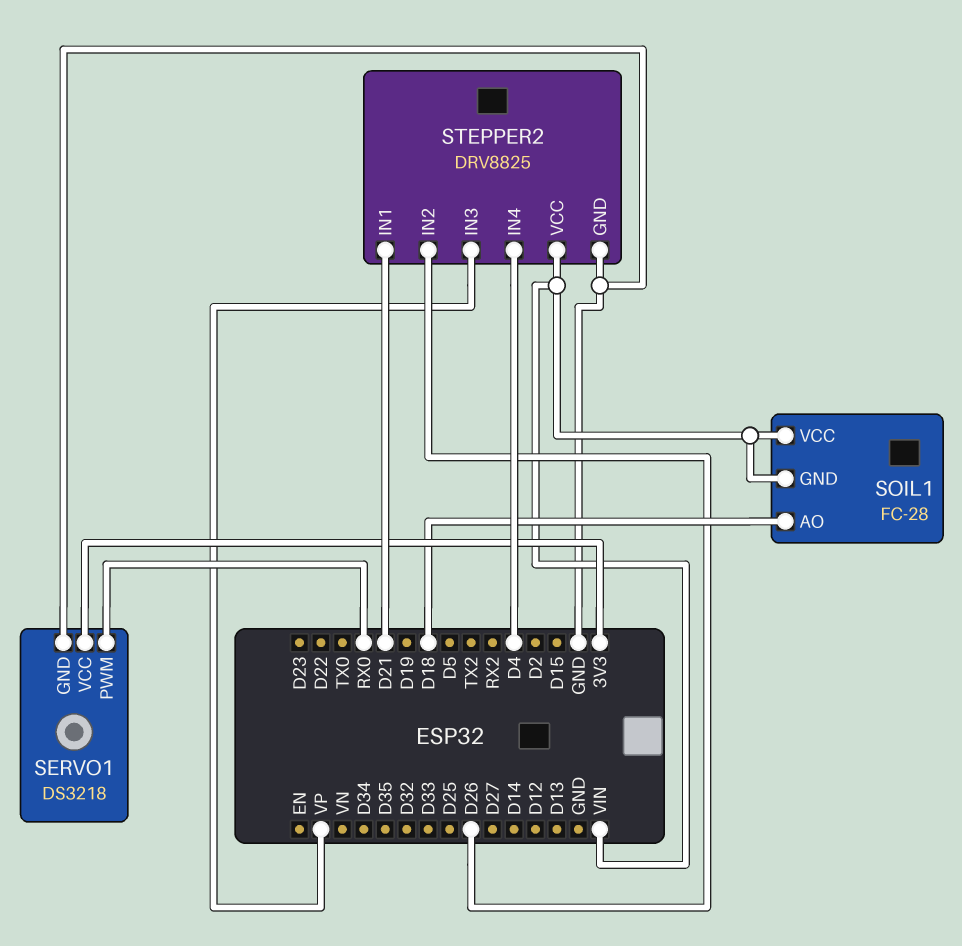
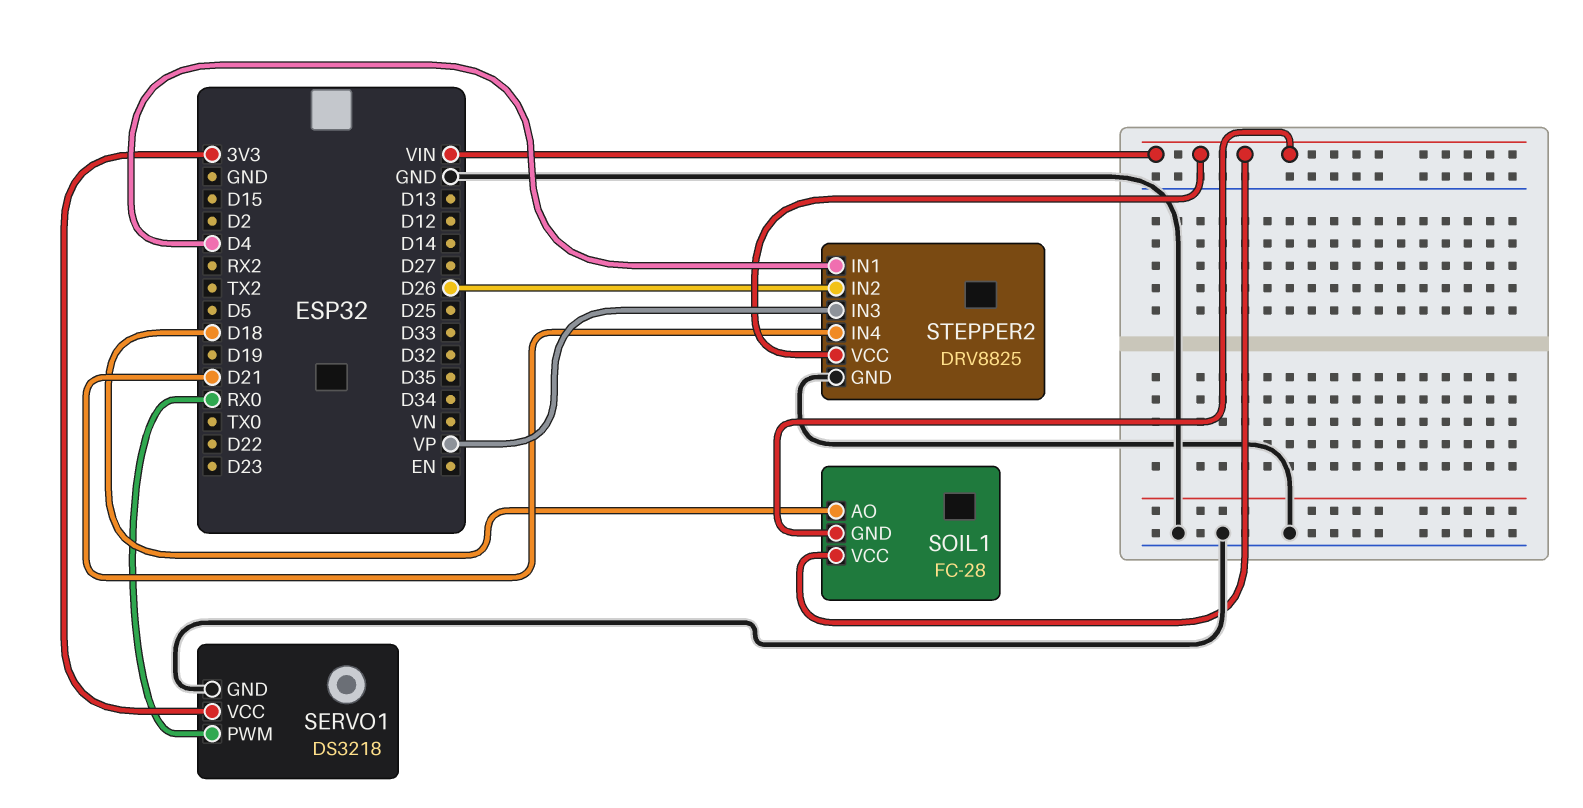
STEPPER2 pin IN1: D21 -> D4
STEPPER2 pin IN4: D4 -> D21

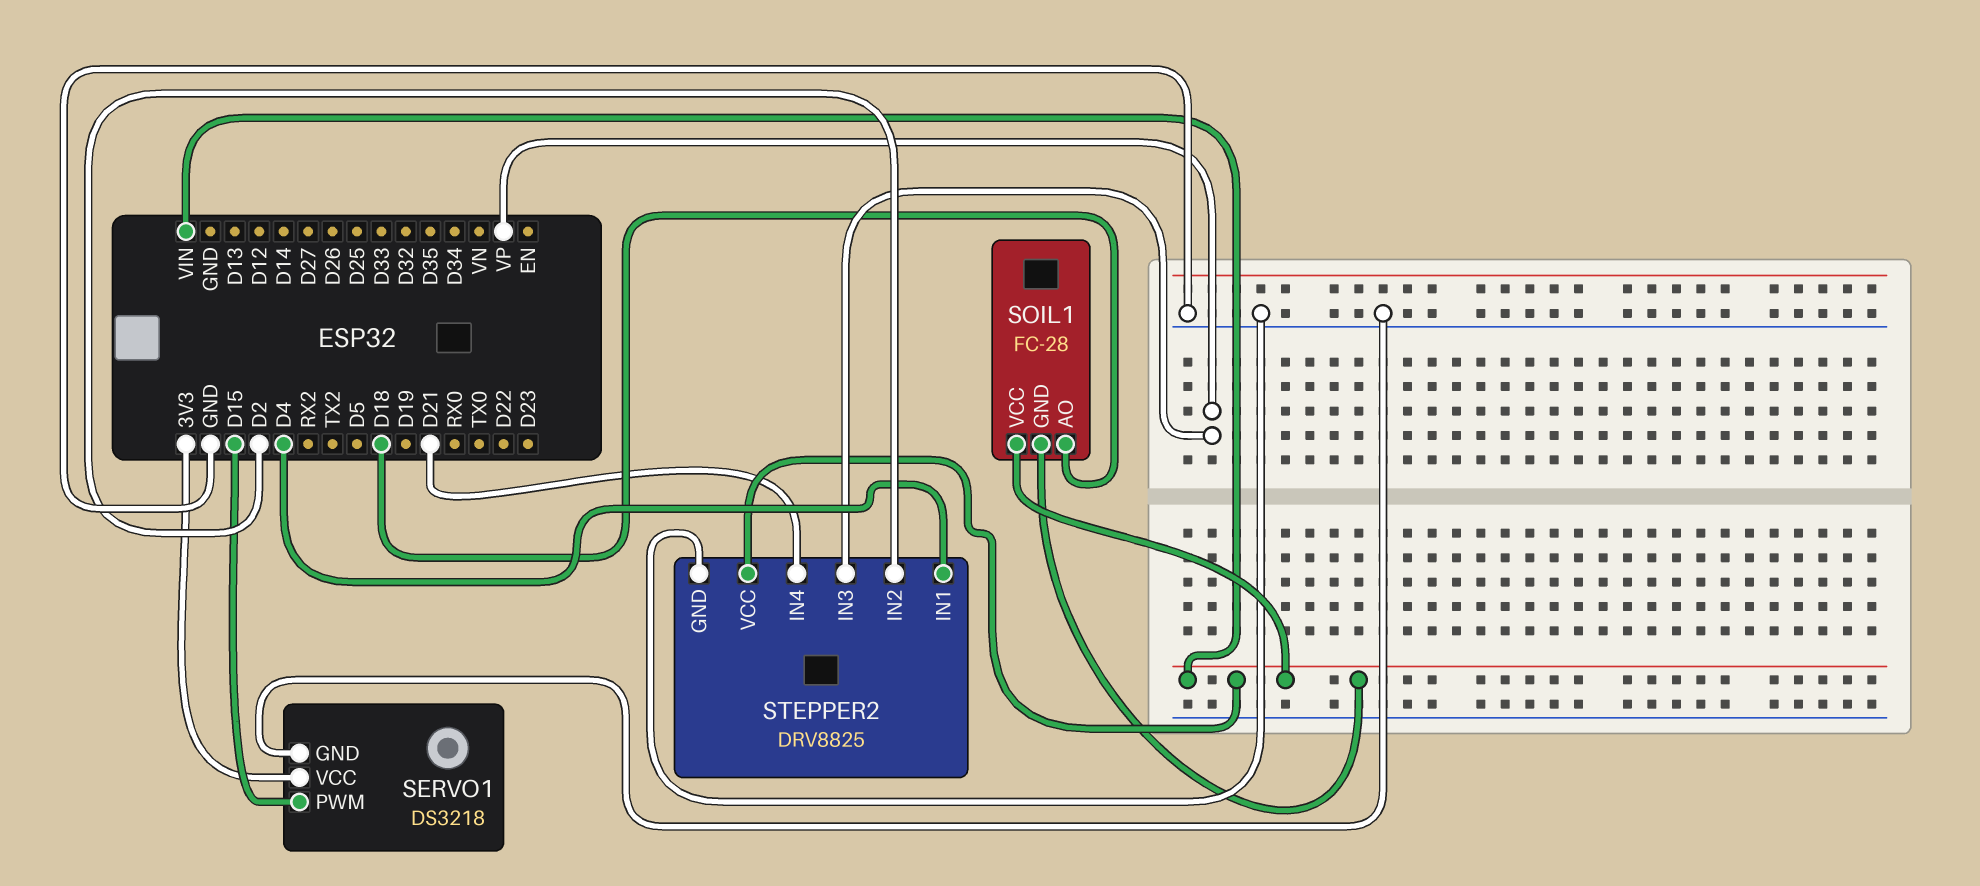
SERVO1 pin PWM: RX0 -> D15
STEPPER2 pin IN2: D26 -> D2

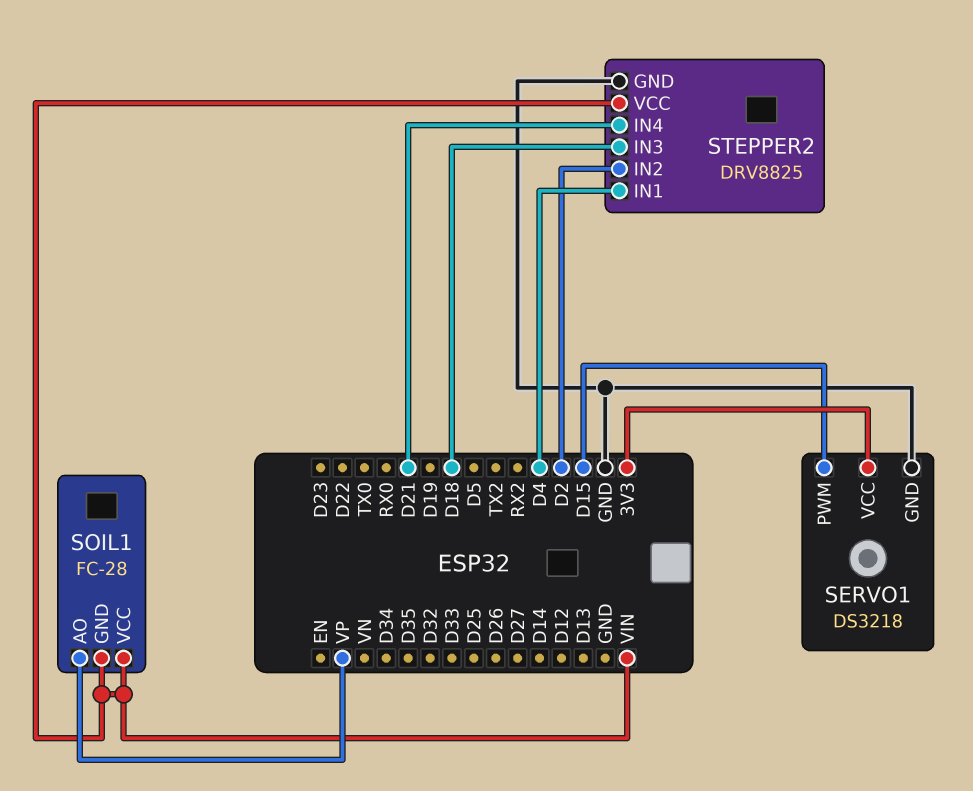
SOIL1 pin AO: D18 -> VP
STEPPER2 pin IN3: VP -> D18

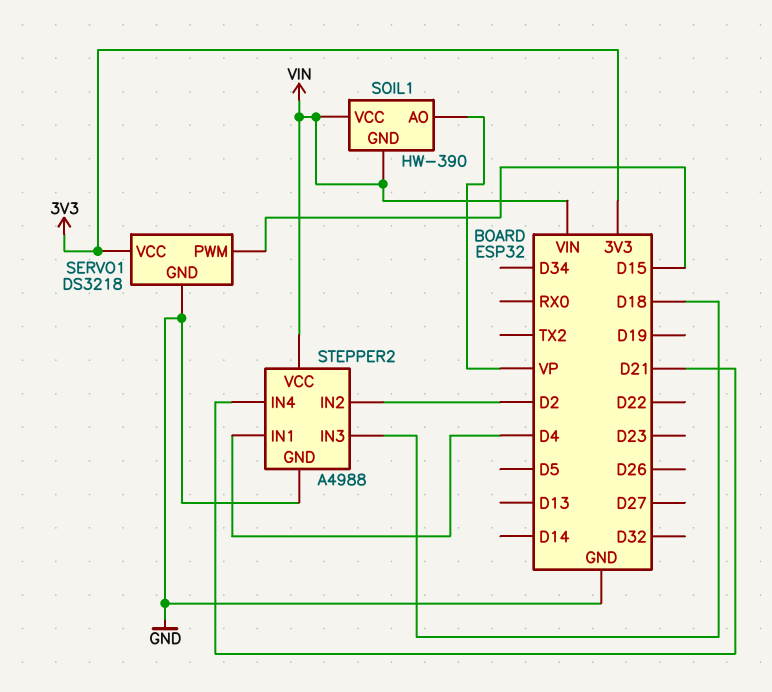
SOIL1: FC-28 -> HW-390
STEPPER2: DRV8825 -> A4988

